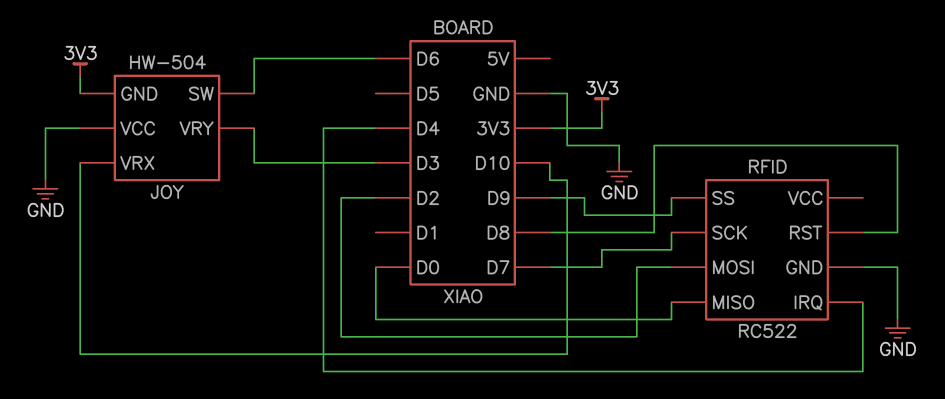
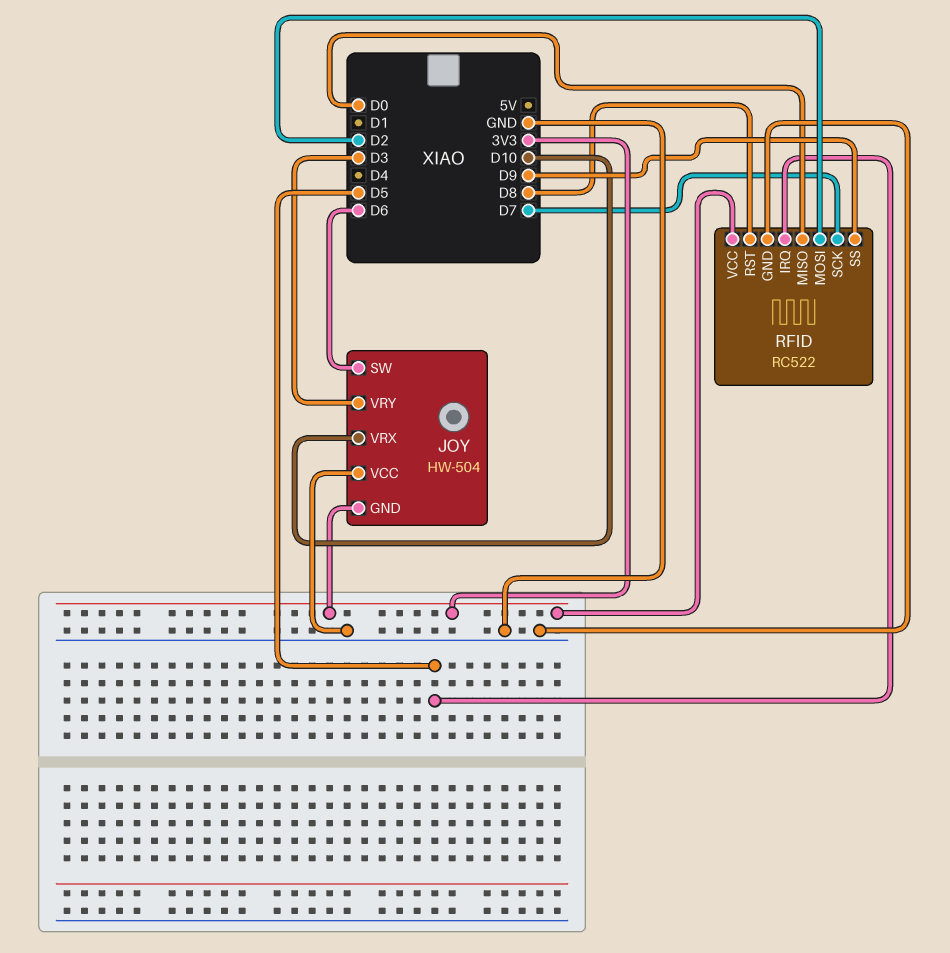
RFID pin IRQ: D4 -> D5
RFID pin VCC: none -> 3V3

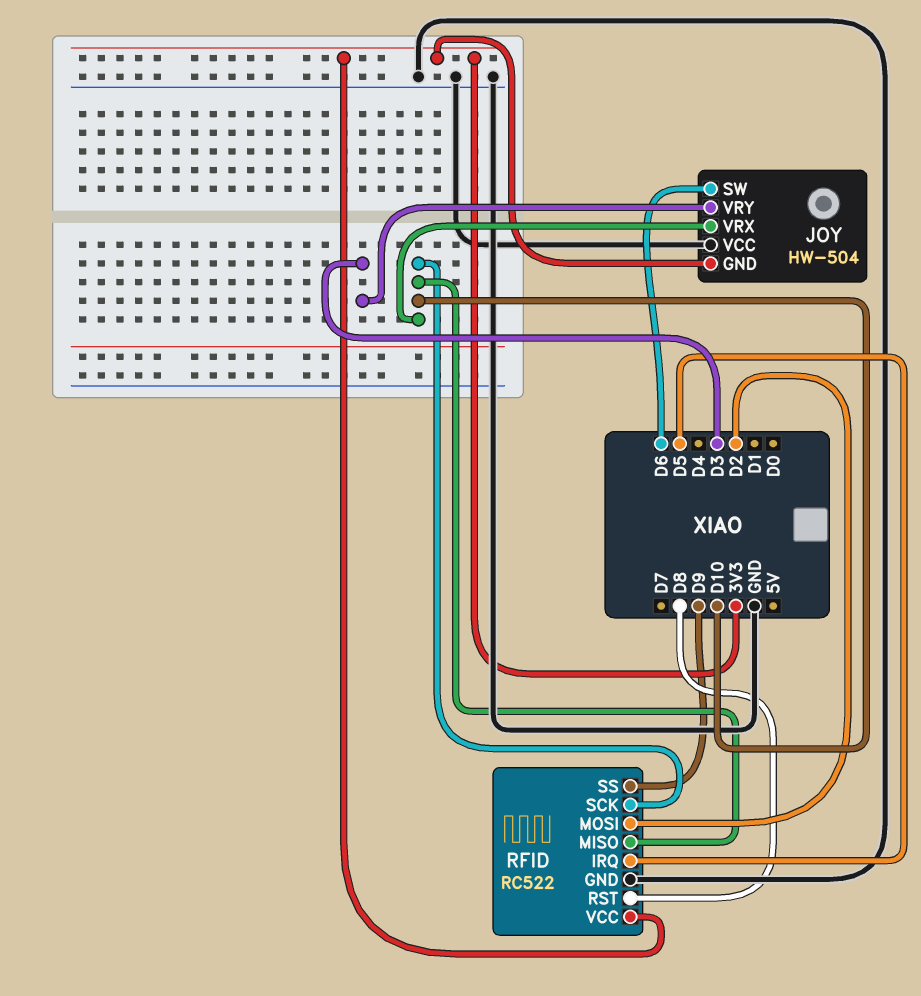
RFID pin MISO: D0 -> D10
RFID pin SCK: D7 -> D10

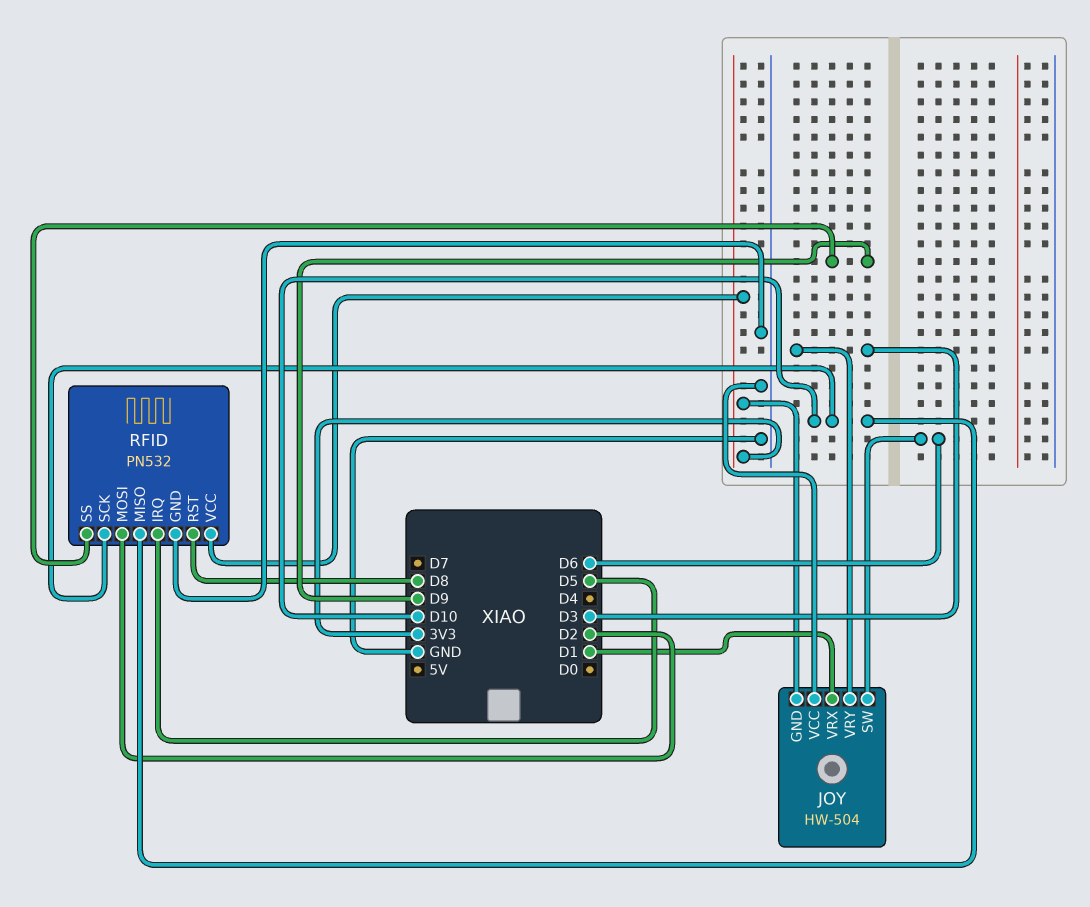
JOY pin VRX: D10 -> D1
RFID: RC522 -> PN532

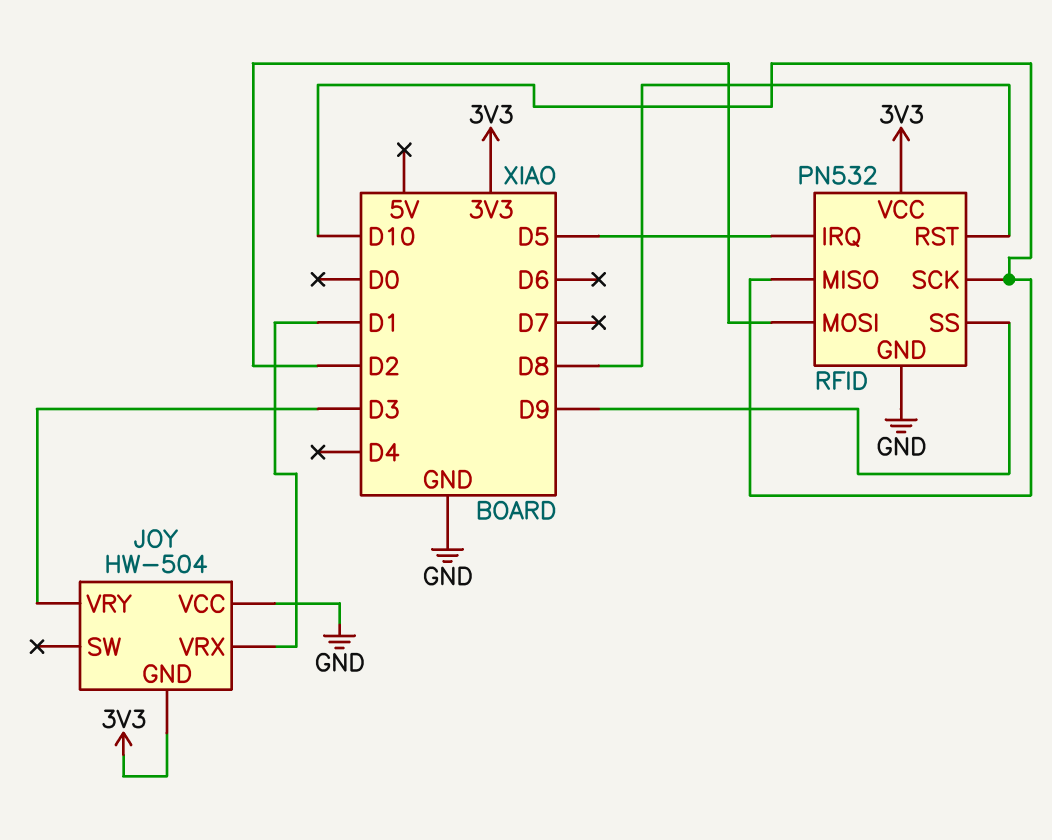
JOY pin SW: D6 -> none

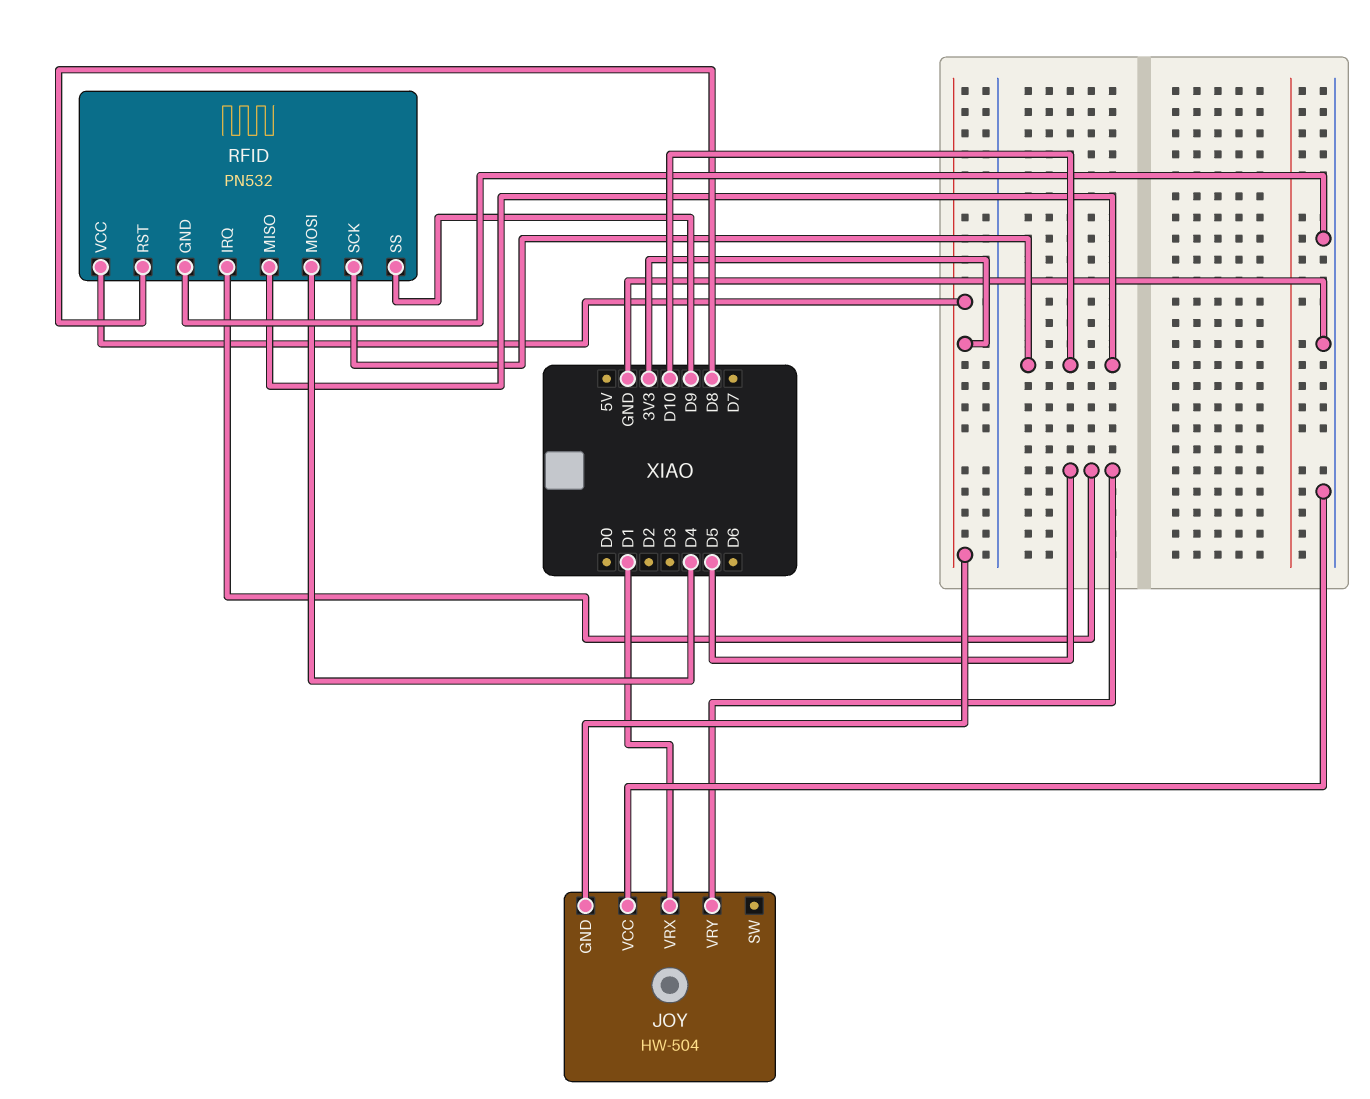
JOY pin VRY: D3 -> D5
RFID pin MOSI: D2 -> D4

